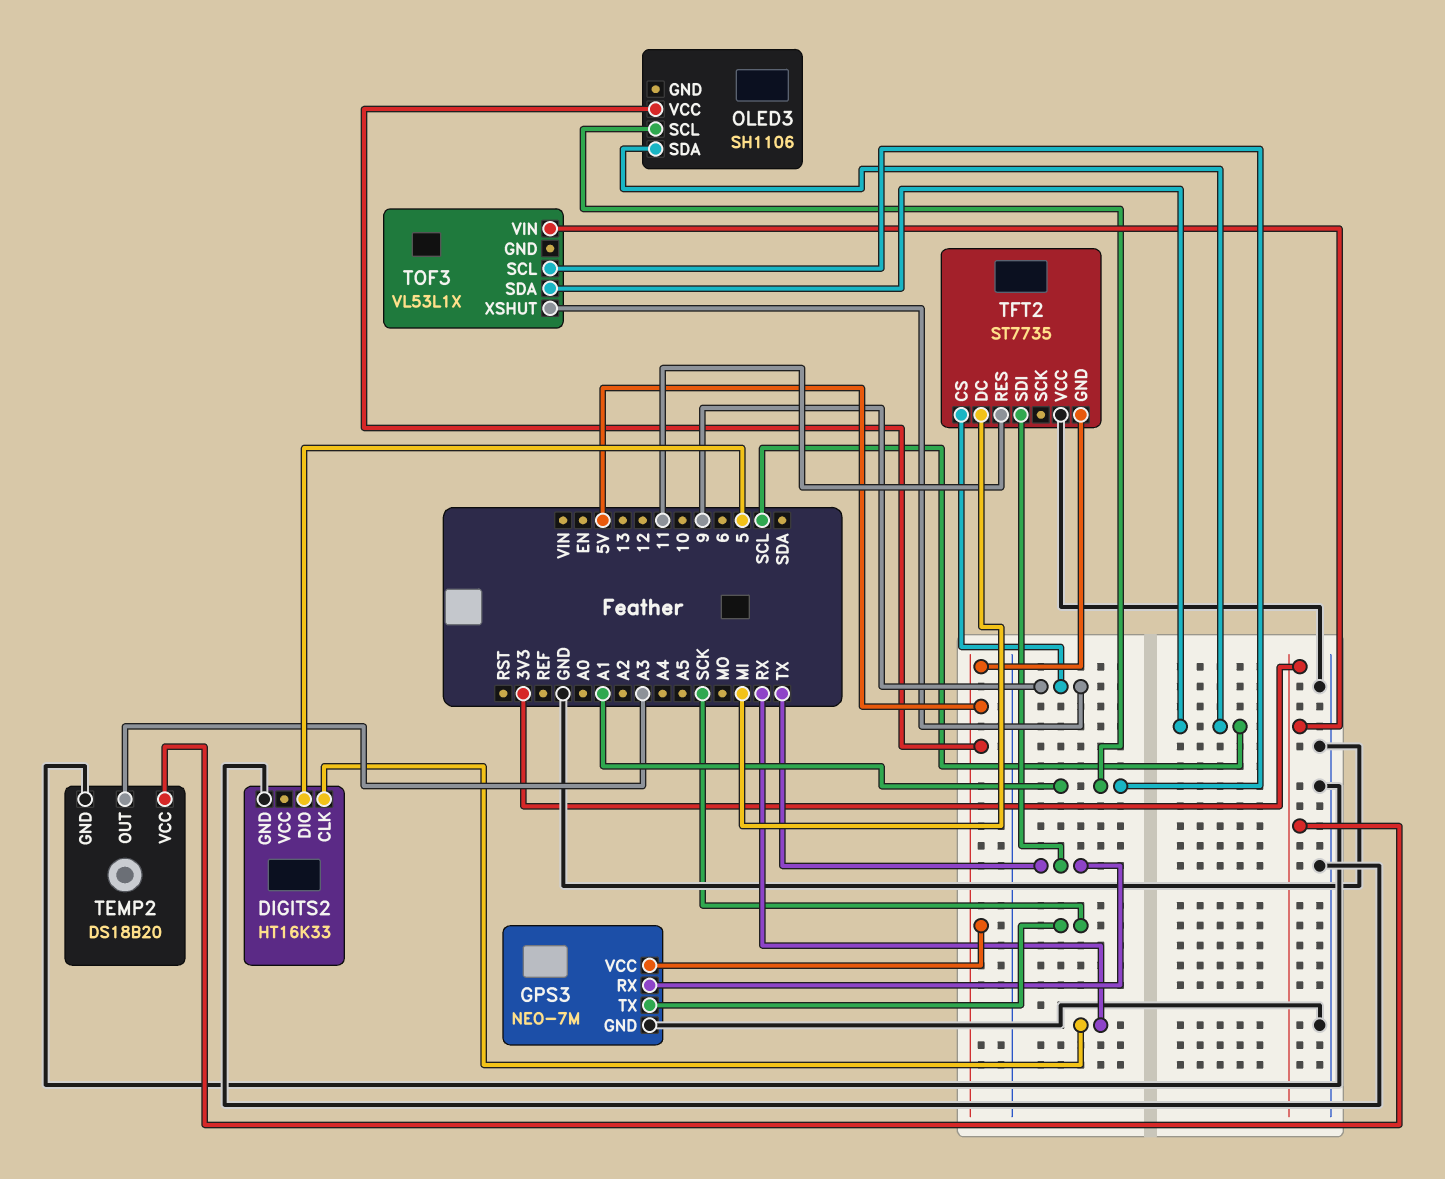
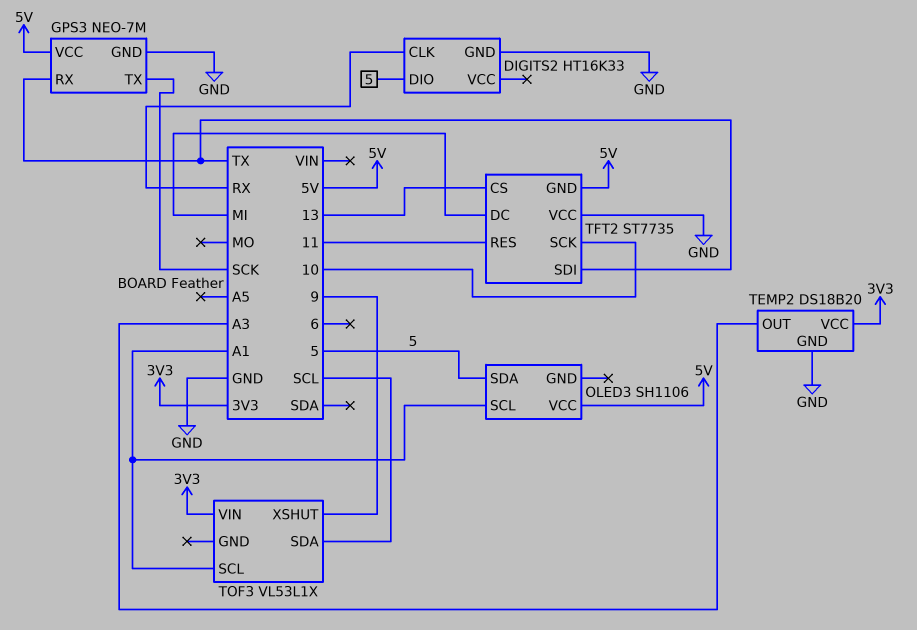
OLED3 pin SDA: SCL -> 5
TFT2 pin CS: 9 -> 13
TFT2 pin SCK: none -> 10

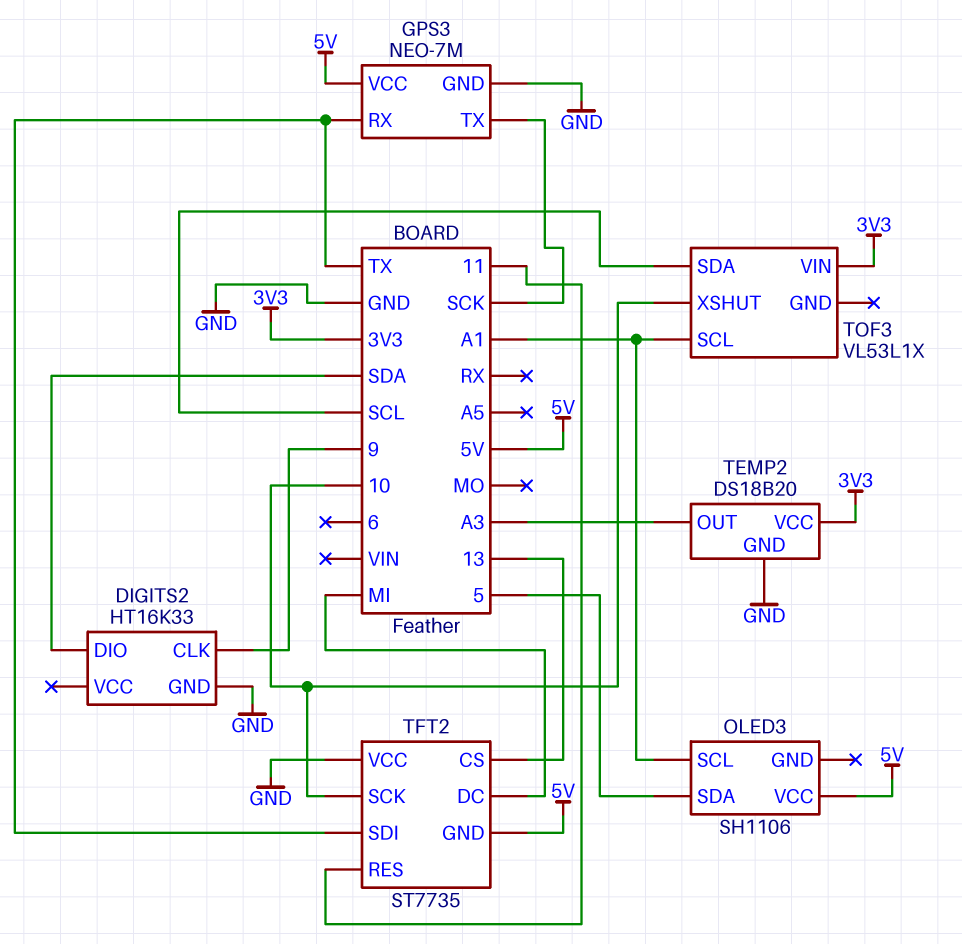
DIGITS2 pin CLK: RX -> 9
DIGITS2 pin DIO: 5 -> SDA
TOF3 pin XSHUT: 9 -> 10

